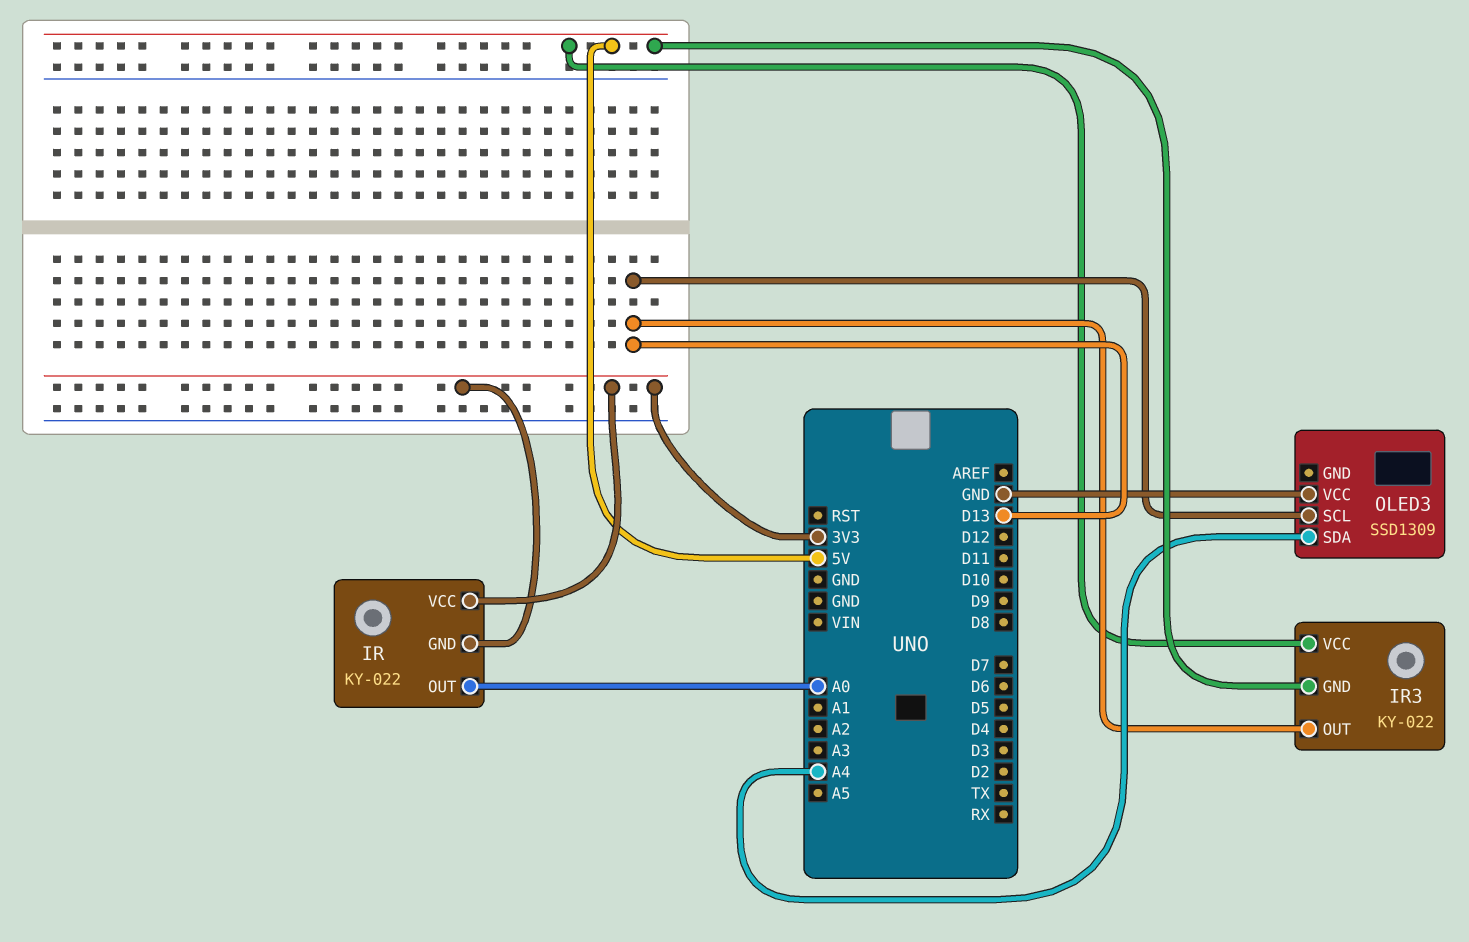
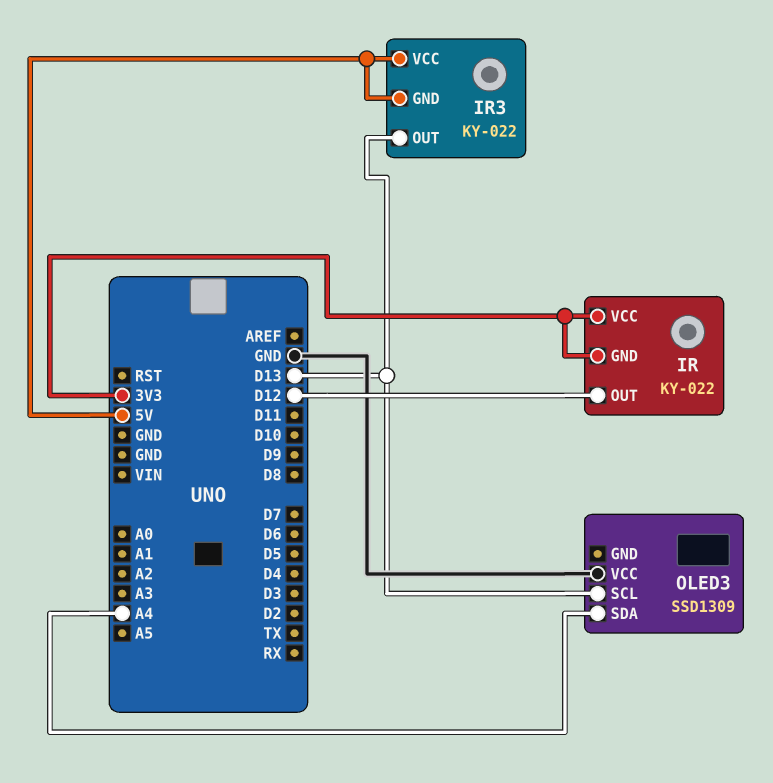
IR pin OUT: A0 -> D12

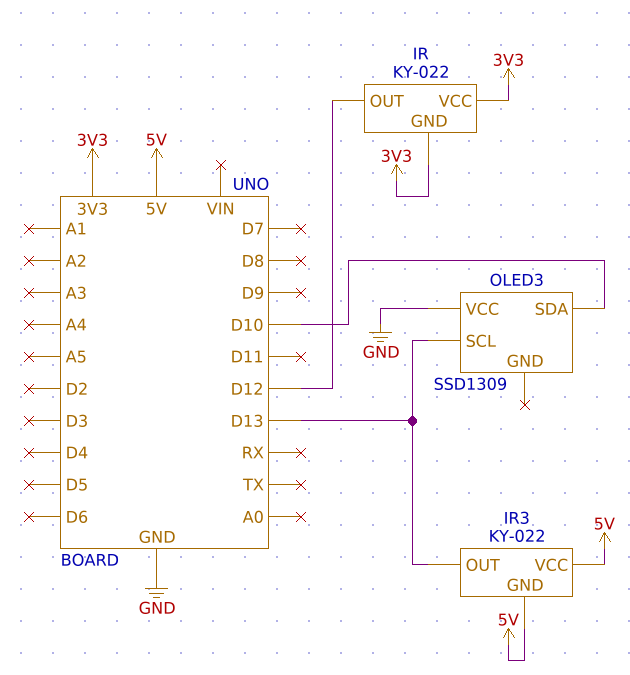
OLED3 pin SDA: A4 -> D10

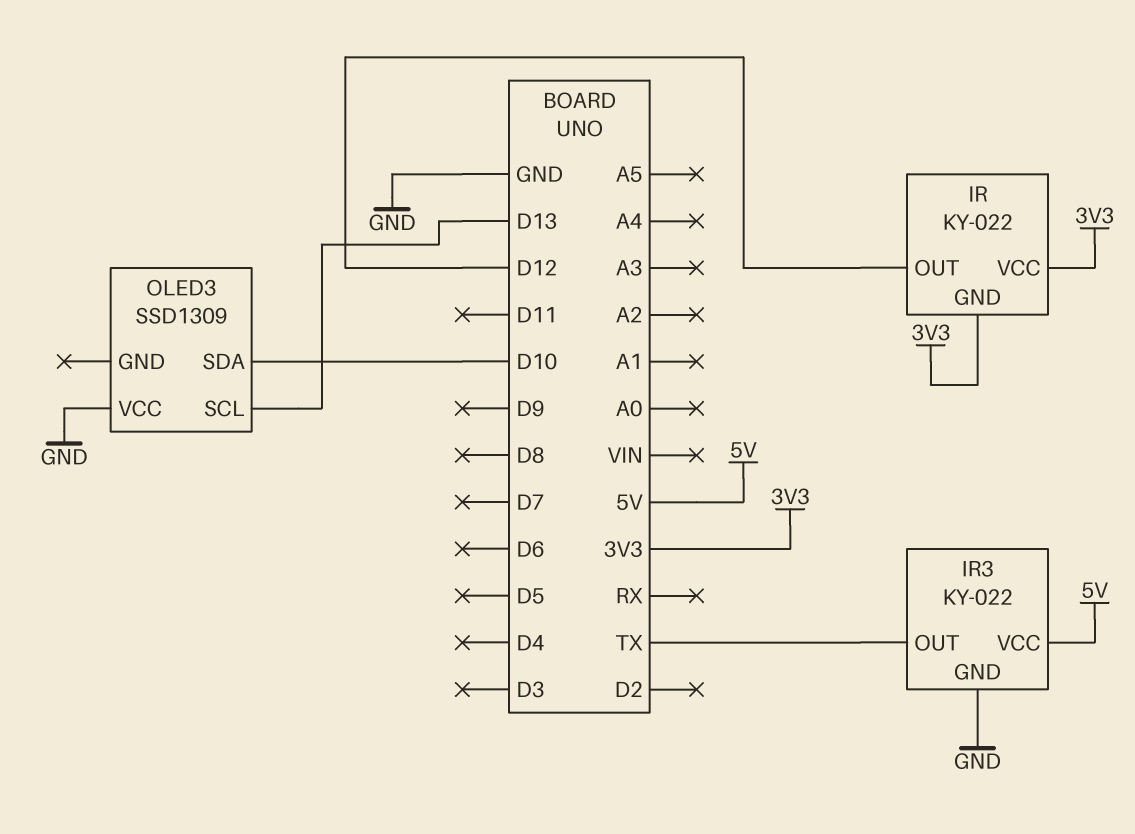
IR3 pin GND: 5V -> GND
IR3 pin OUT: D13 -> TX

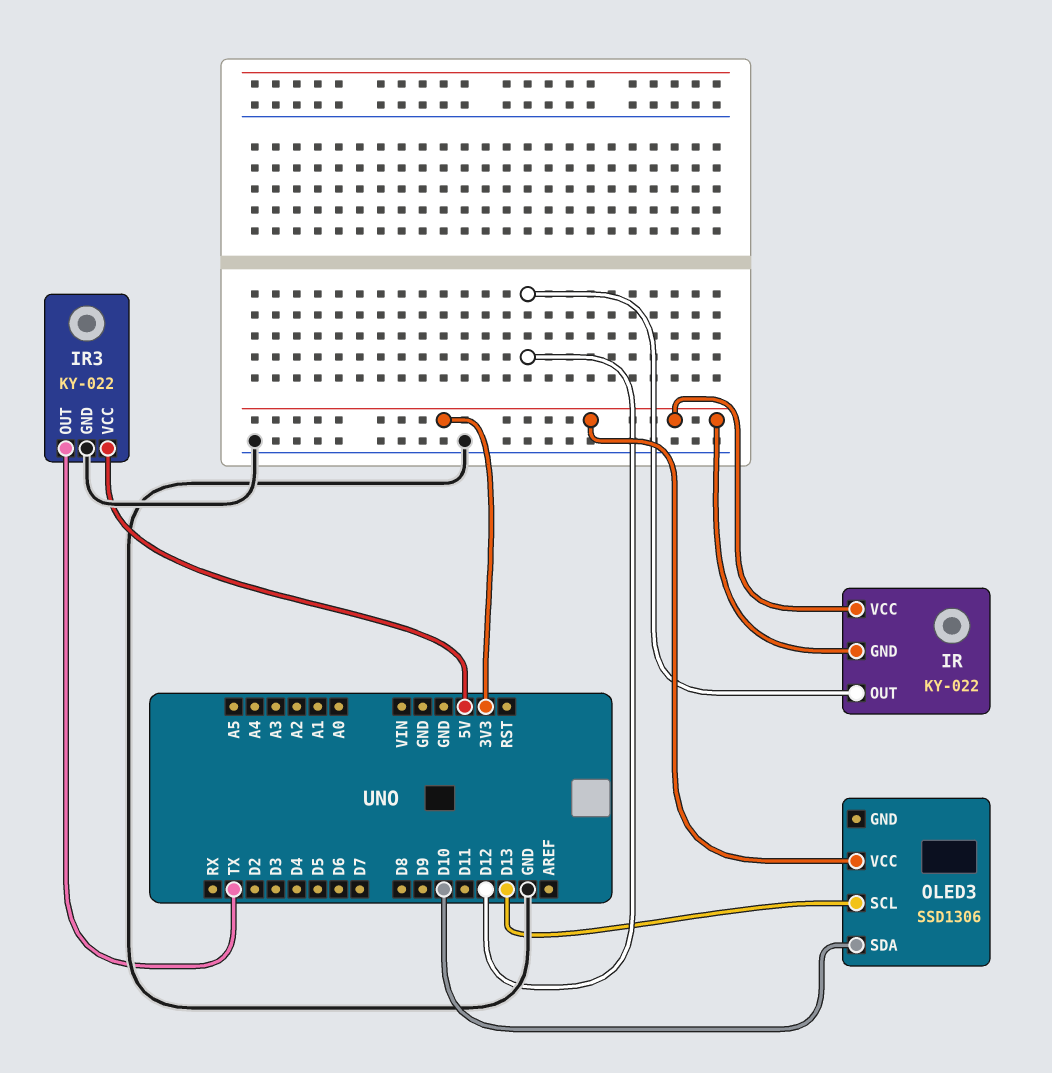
OLED3: SSD1309 -> SSD1306
OLED3 pin VCC: GND -> 3V3

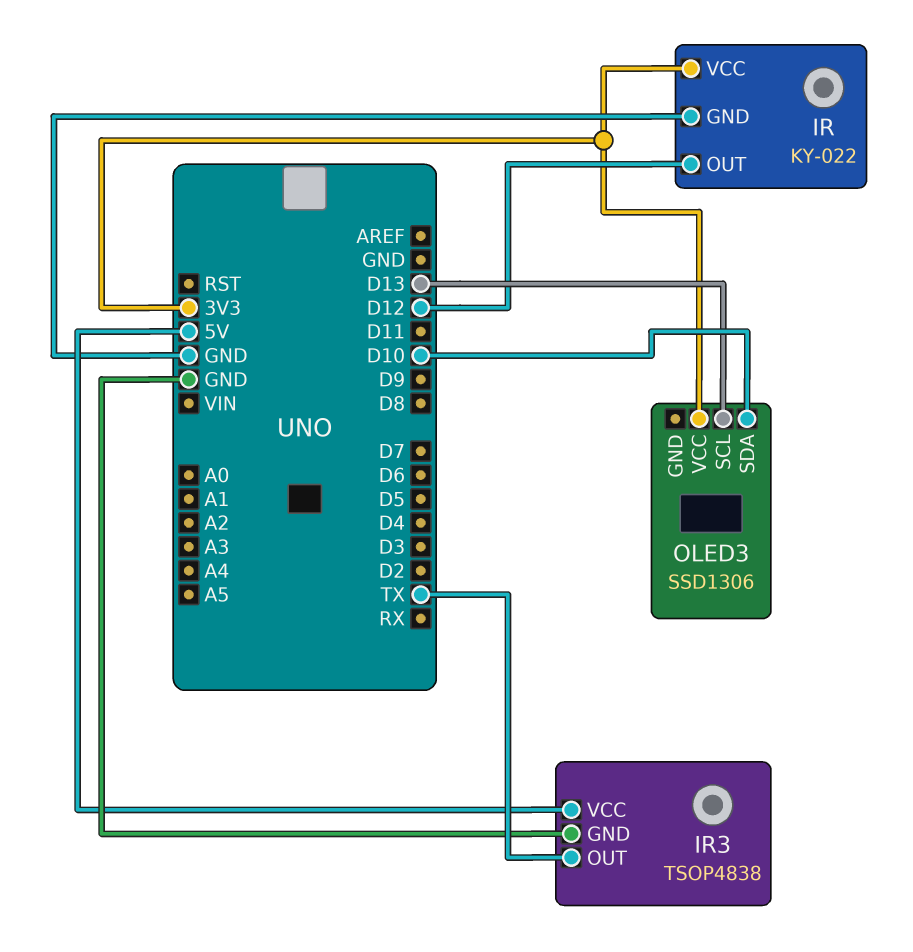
IR pin GND: 3V3 -> GND
IR3: KY-022 -> TSOP4838

